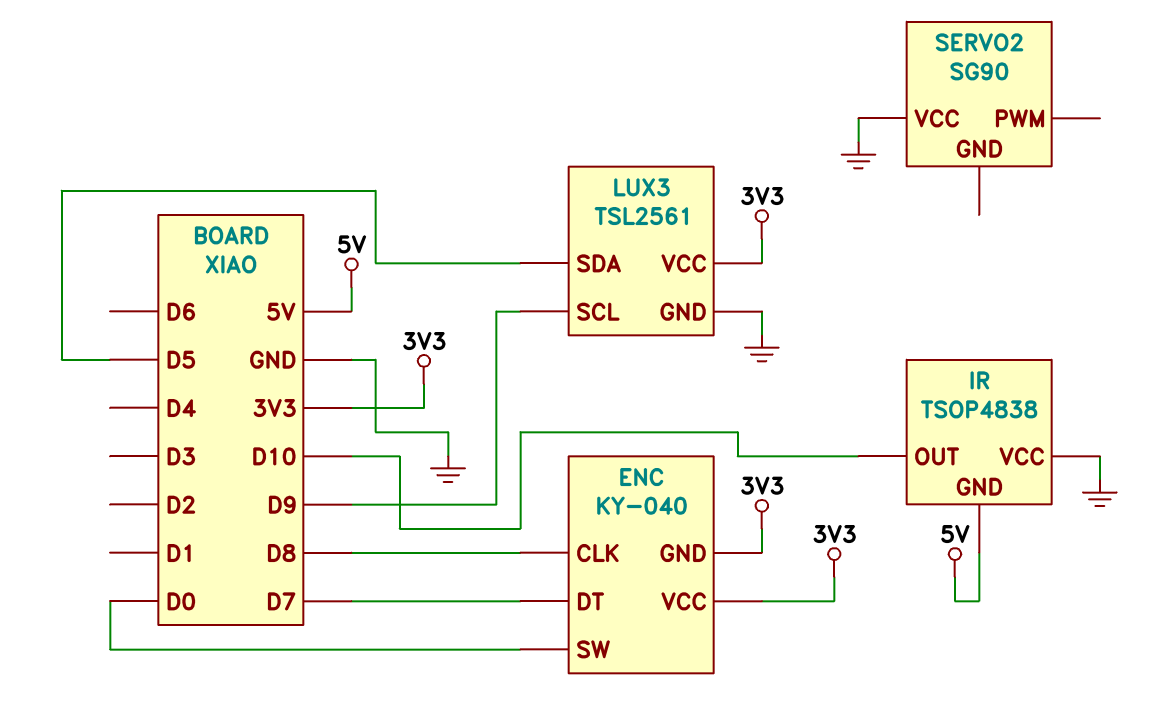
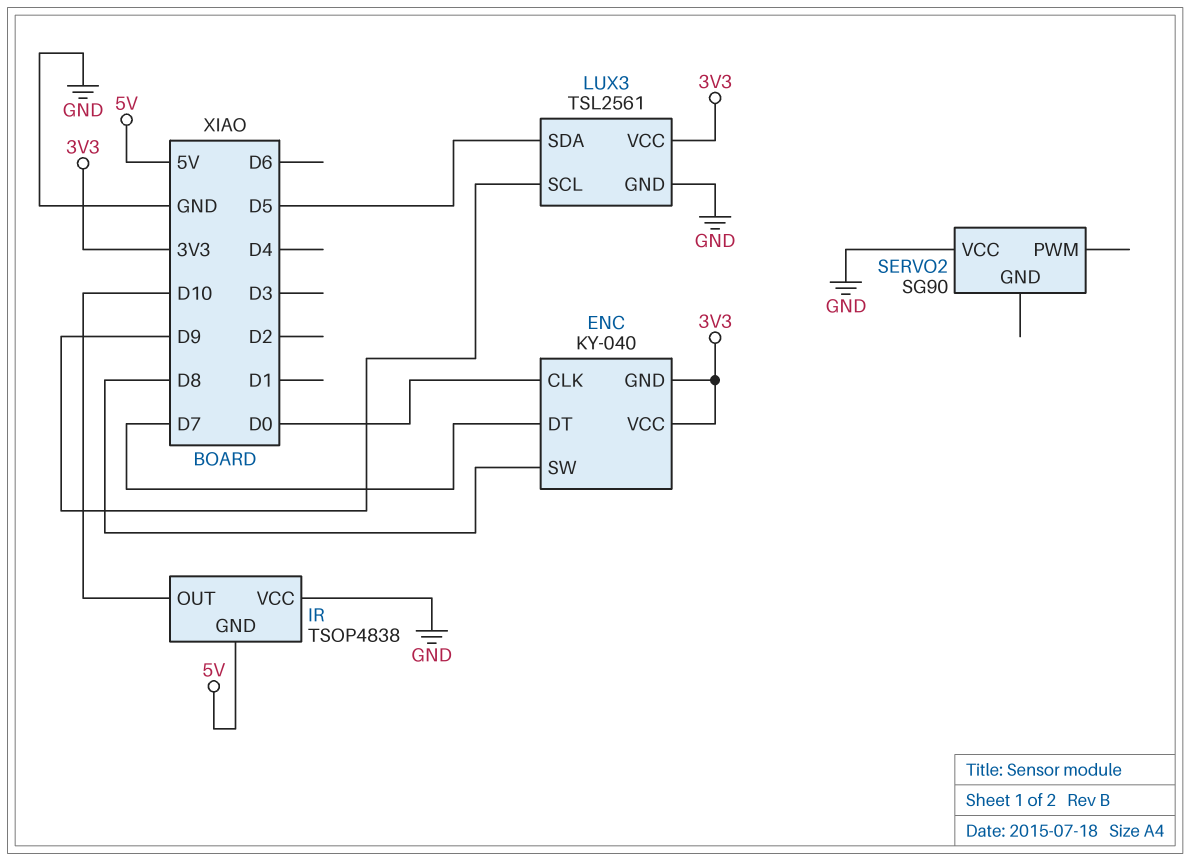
ENC pin CLK: D8 -> D0
ENC pin SW: D0 -> D8

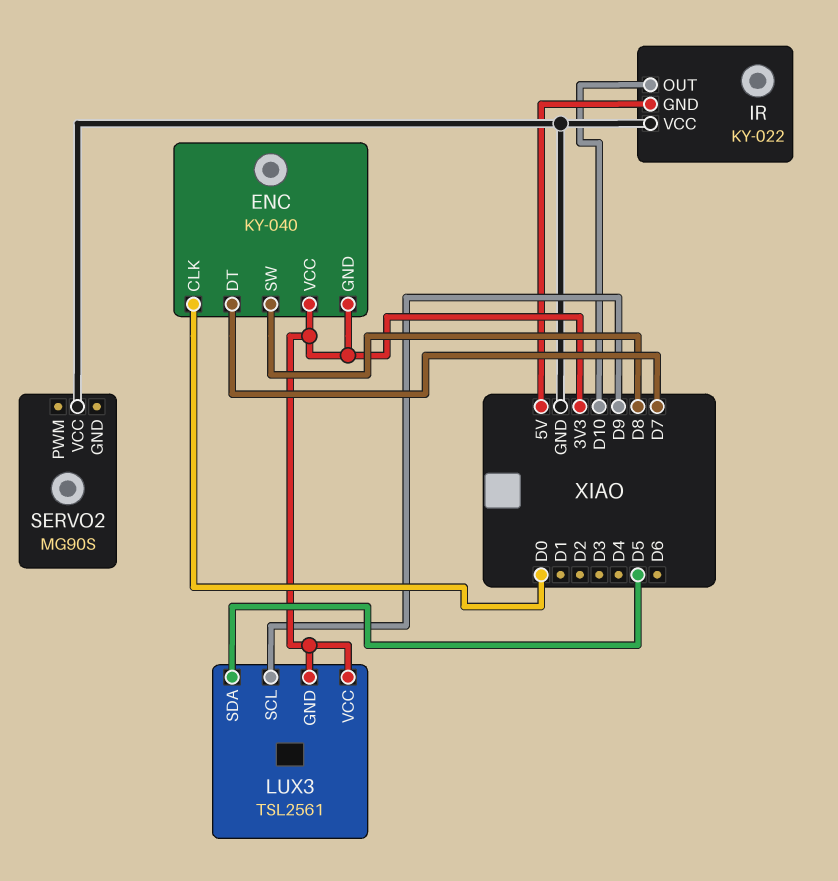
IR: TSOP4838 -> KY-022
LUX3 pin GND: GND -> 3V3
SERVO2: SG90 -> MG90S

